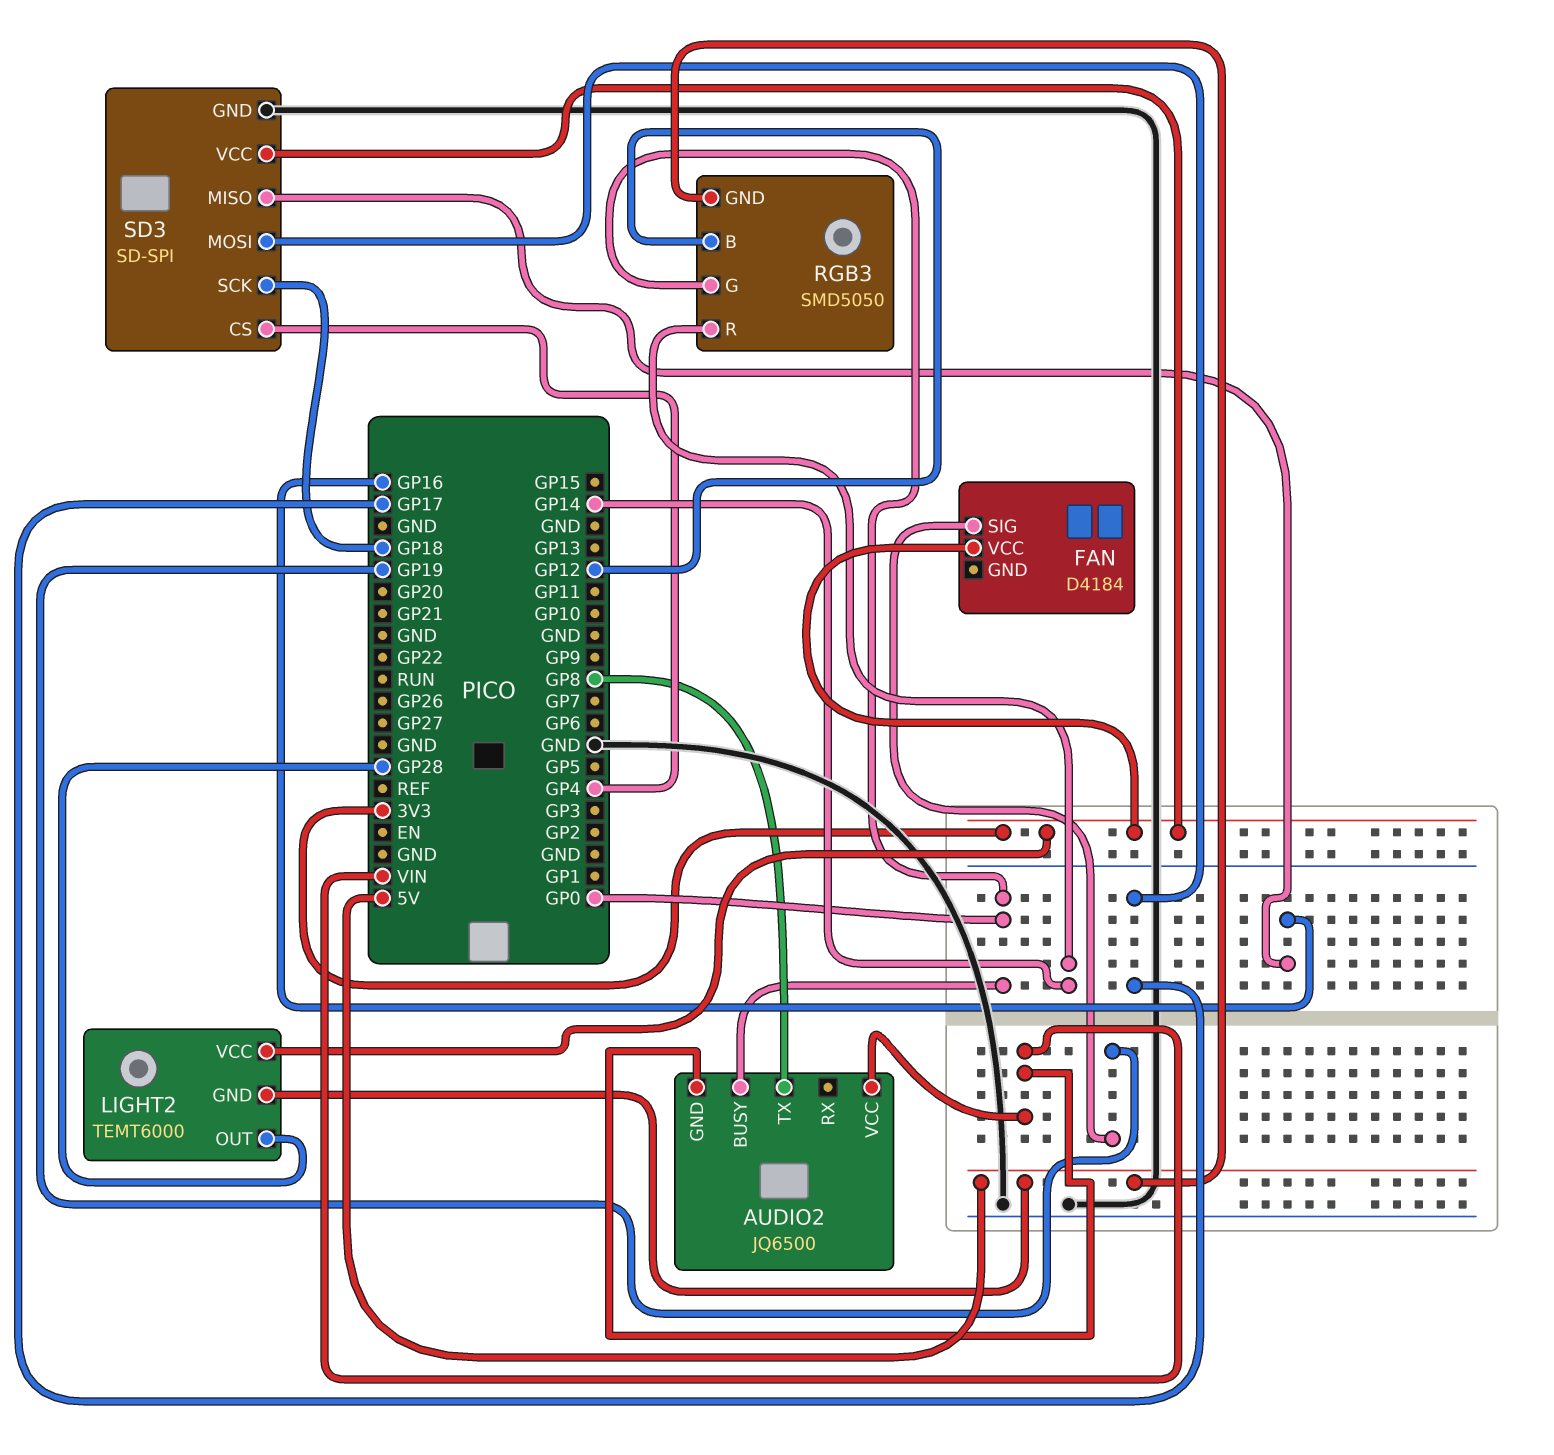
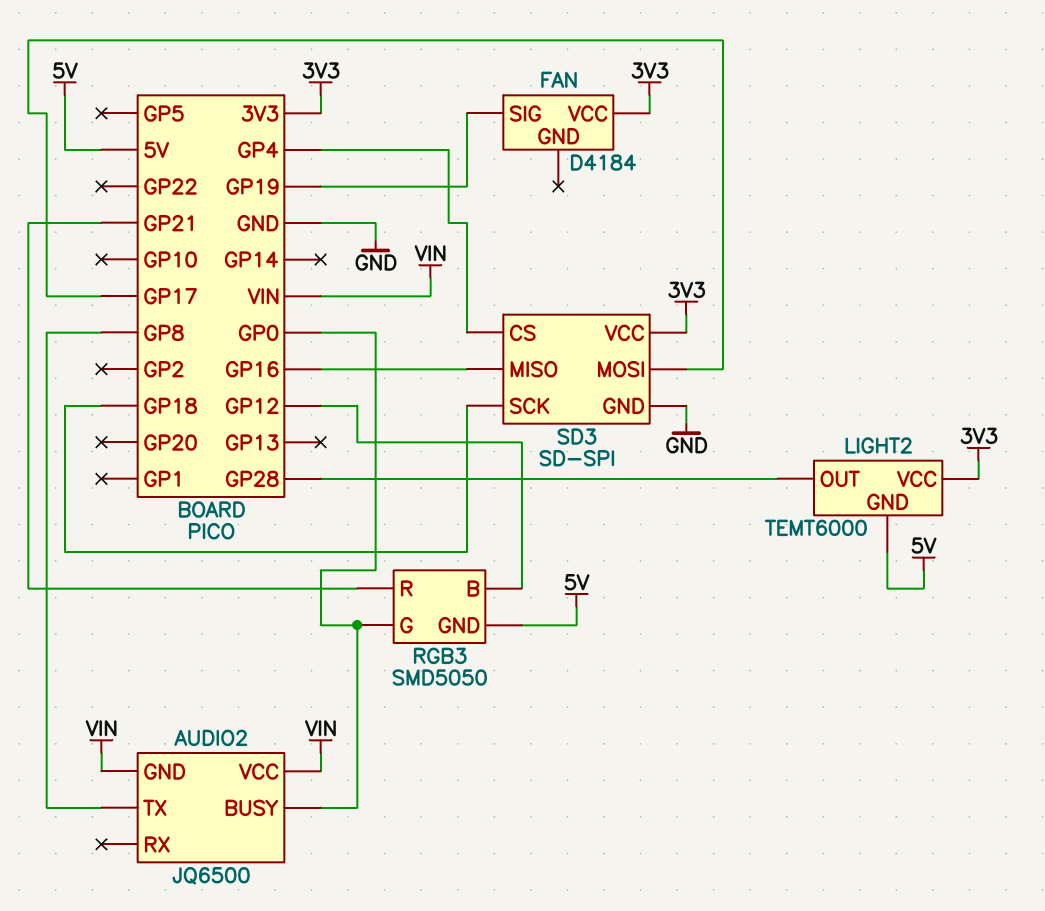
RGB3 pin R: GP14 -> GP21

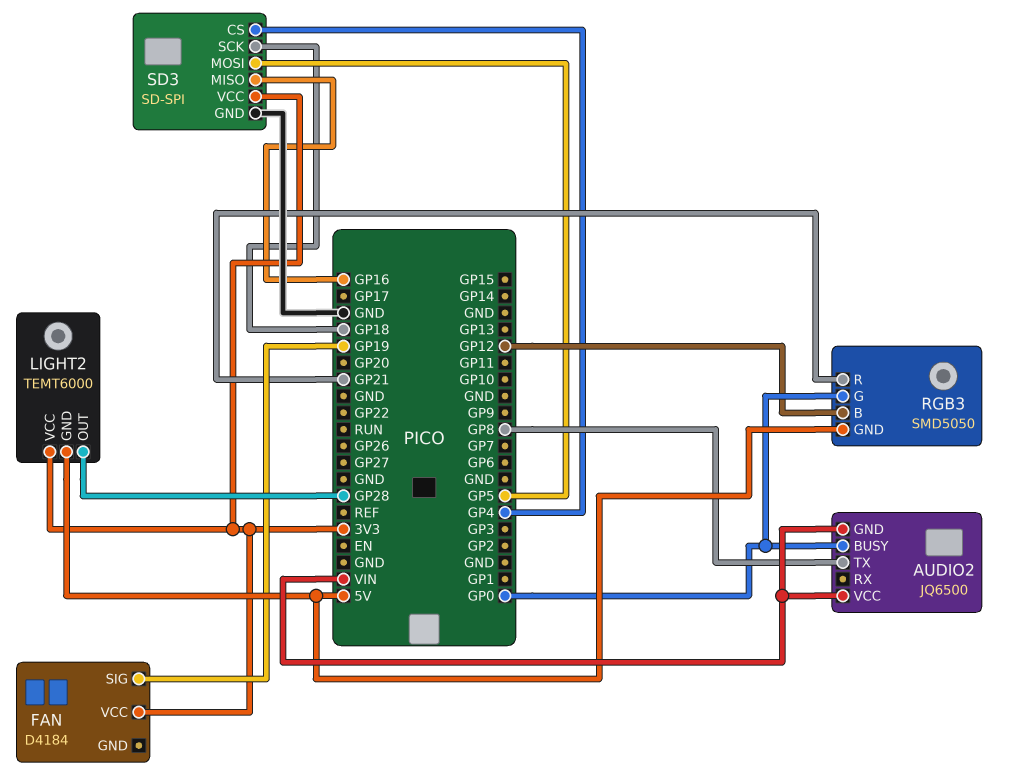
SD3 pin MOSI: GP17 -> GP5

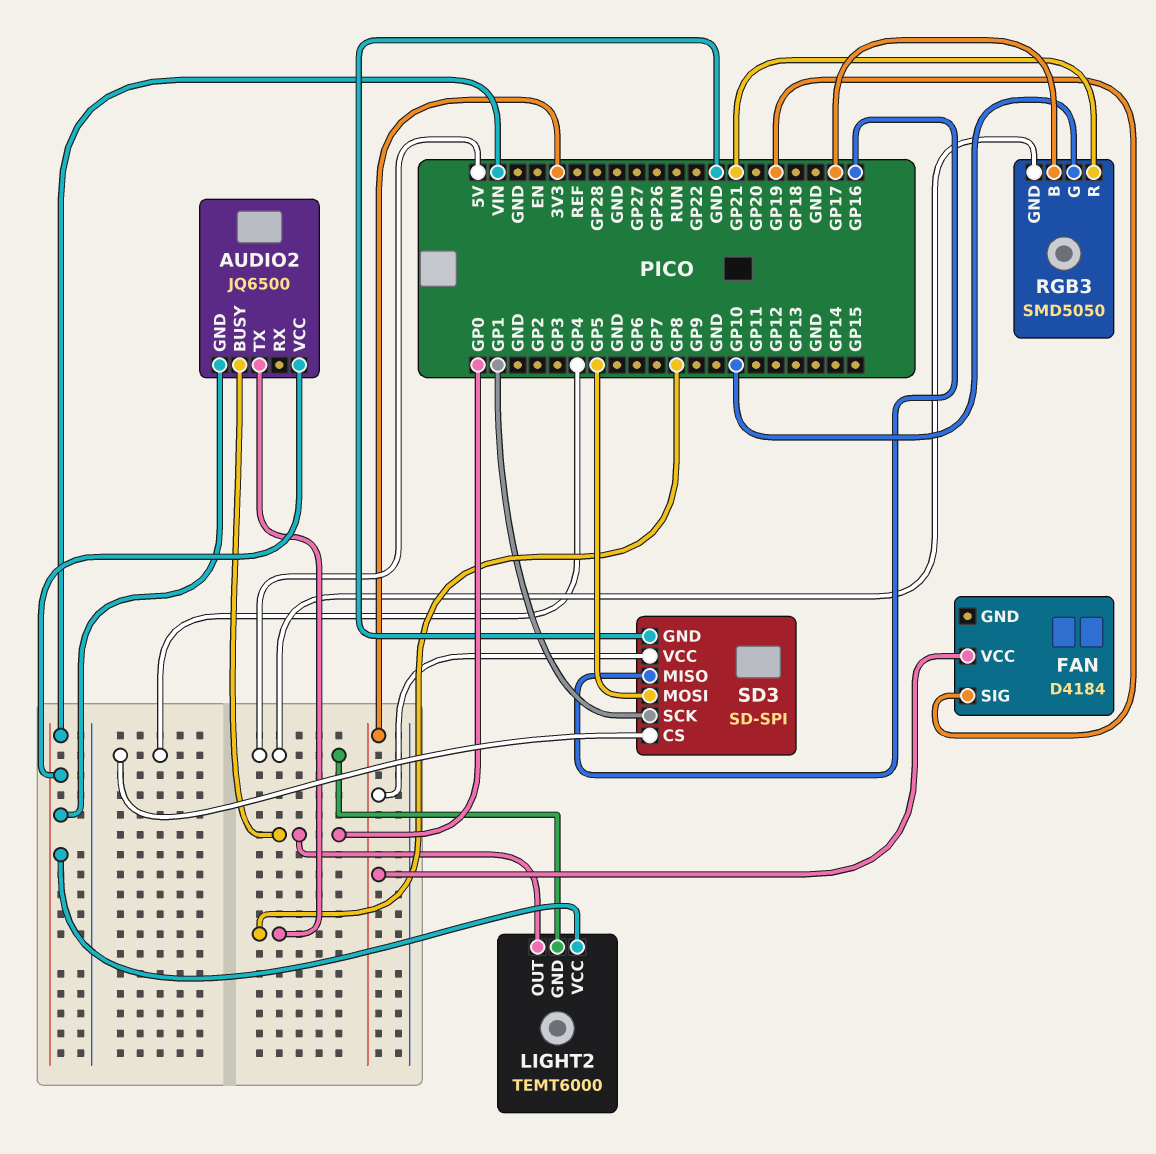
LIGHT2 pin OUT: GP28 -> GP0
LIGHT2 pin VCC: 3V3 -> VIN
RGB3 pin B: GP12 -> GP17
RGB3 pin G: GP0 -> GP10
SD3 pin SCK: GP18 -> GP1

